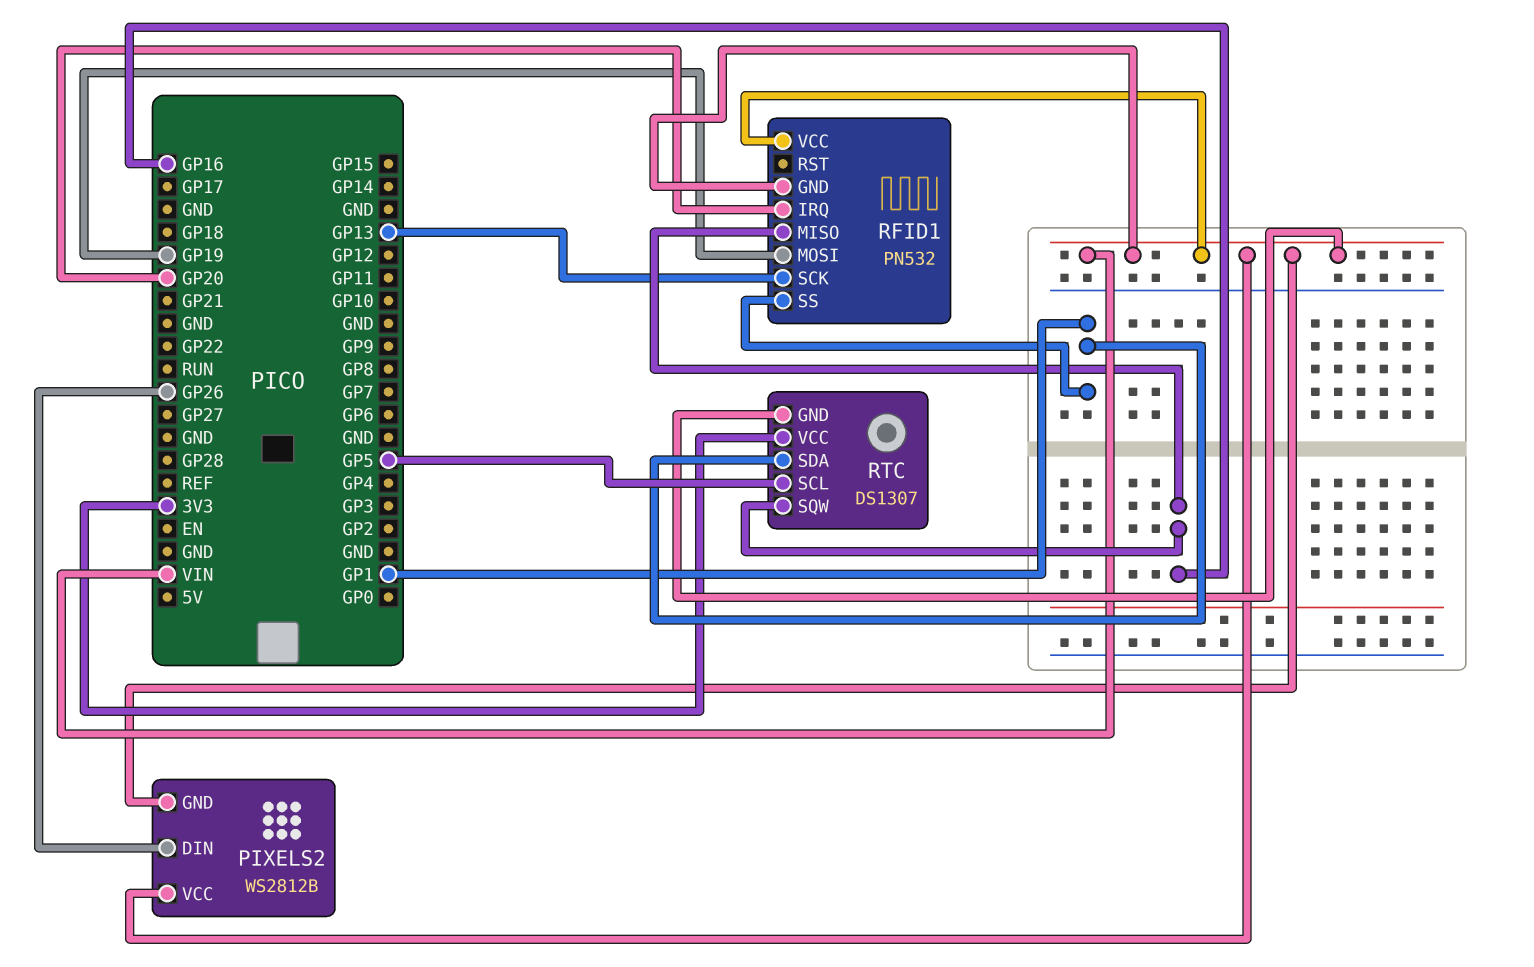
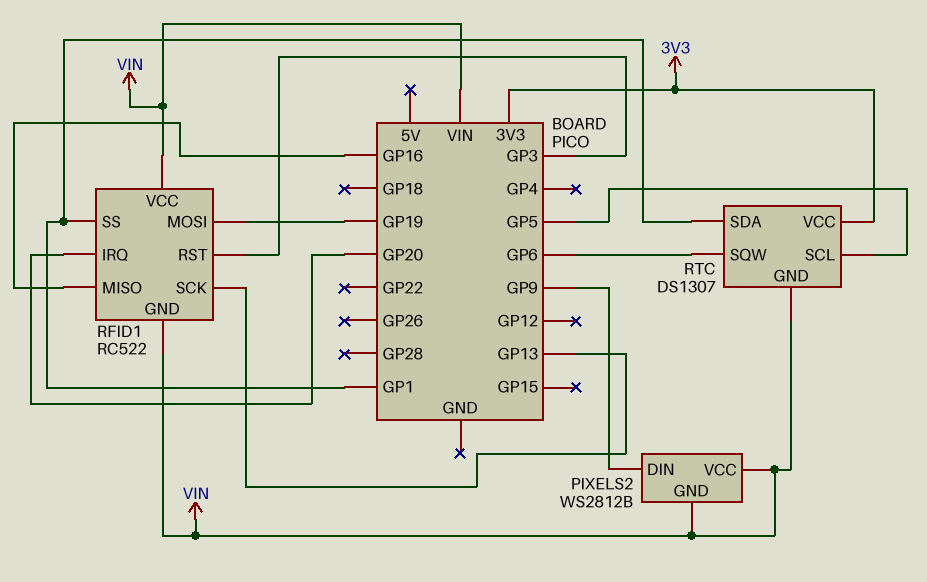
PIXELS2 pin DIN: GP26 -> GP9
RFID1: PN532 -> RC522
RFID1 pin RST: none -> GP3
RTC pin SQW: GP16 -> GP6

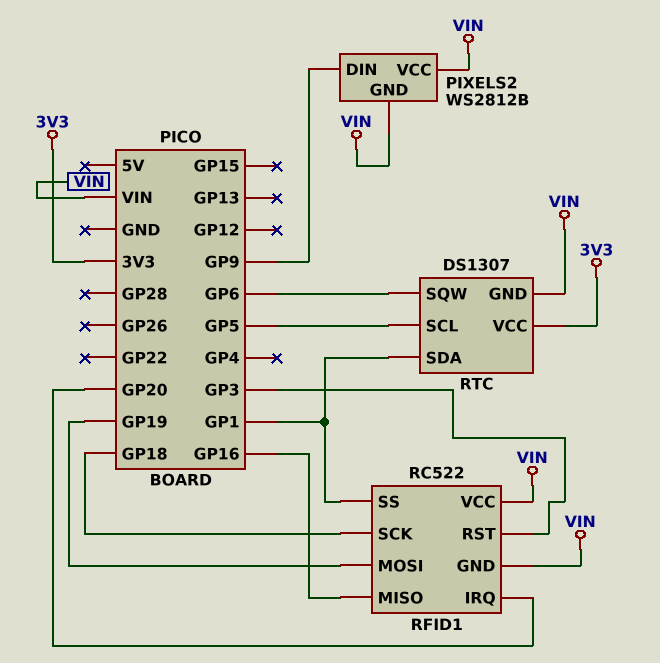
RFID1 pin SCK: GP13 -> GP18

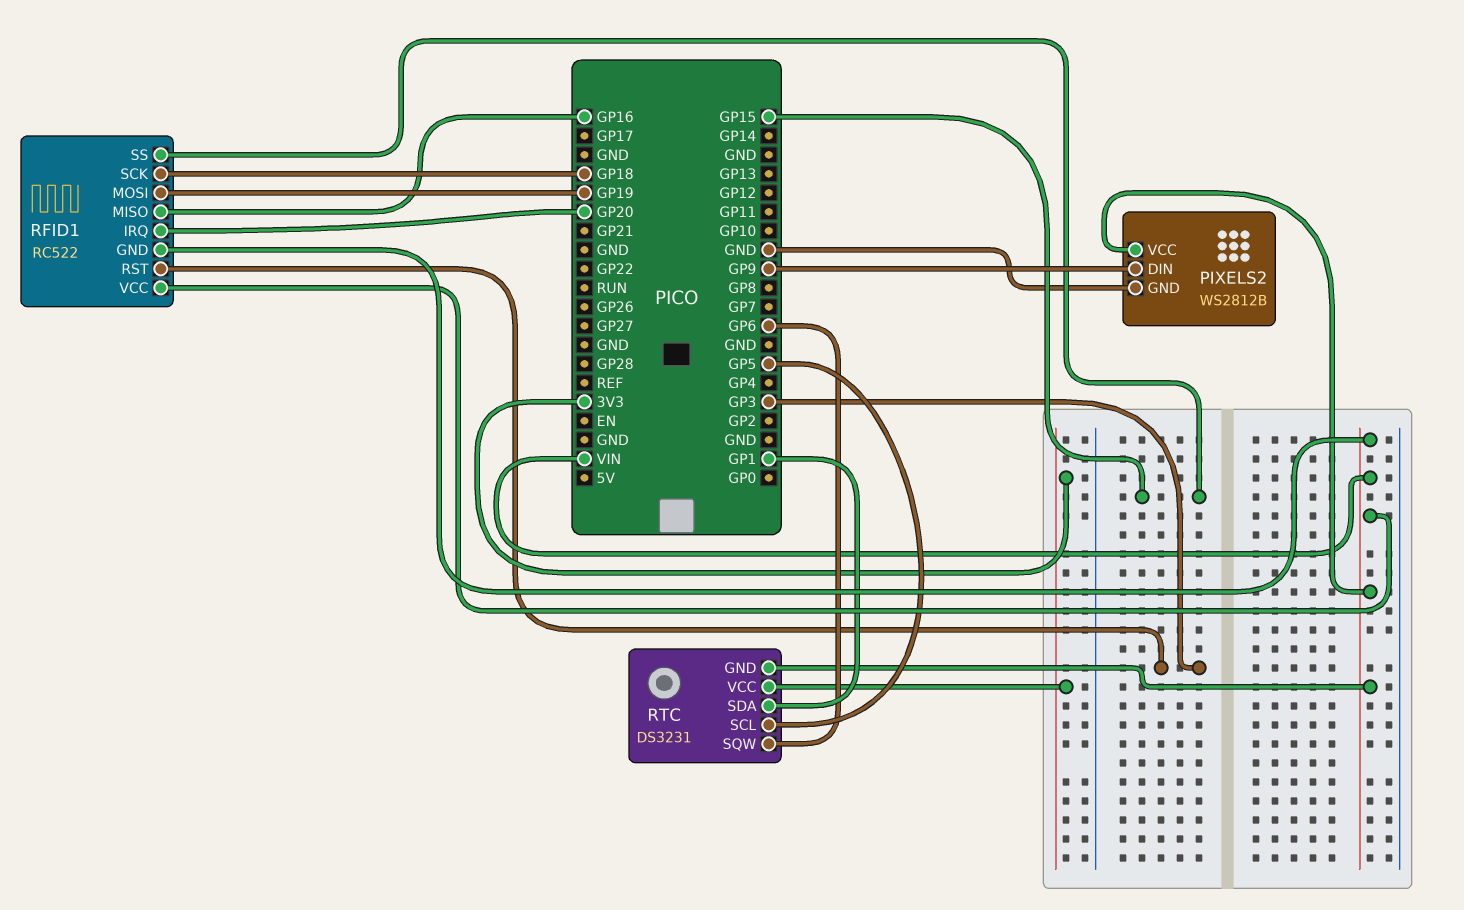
PIXELS2 pin GND: VIN -> GND
RFID1 pin SS: GP1 -> GP15
RTC: DS1307 -> DS3231

